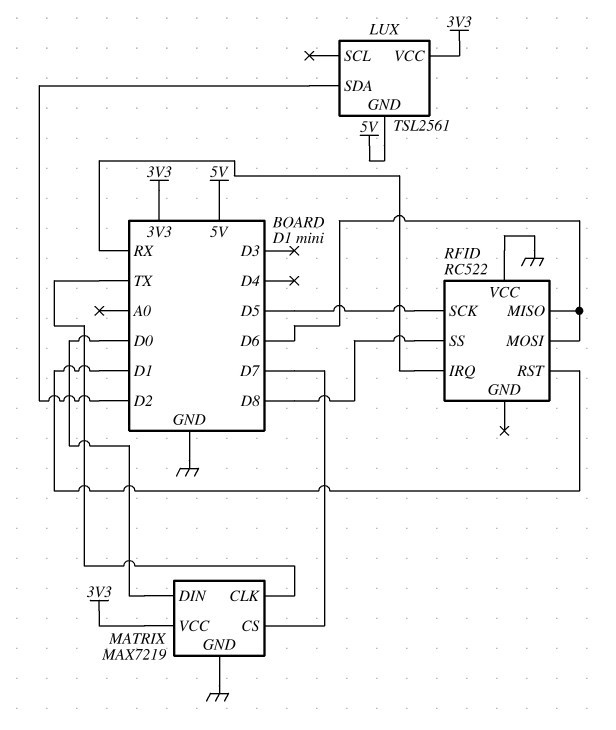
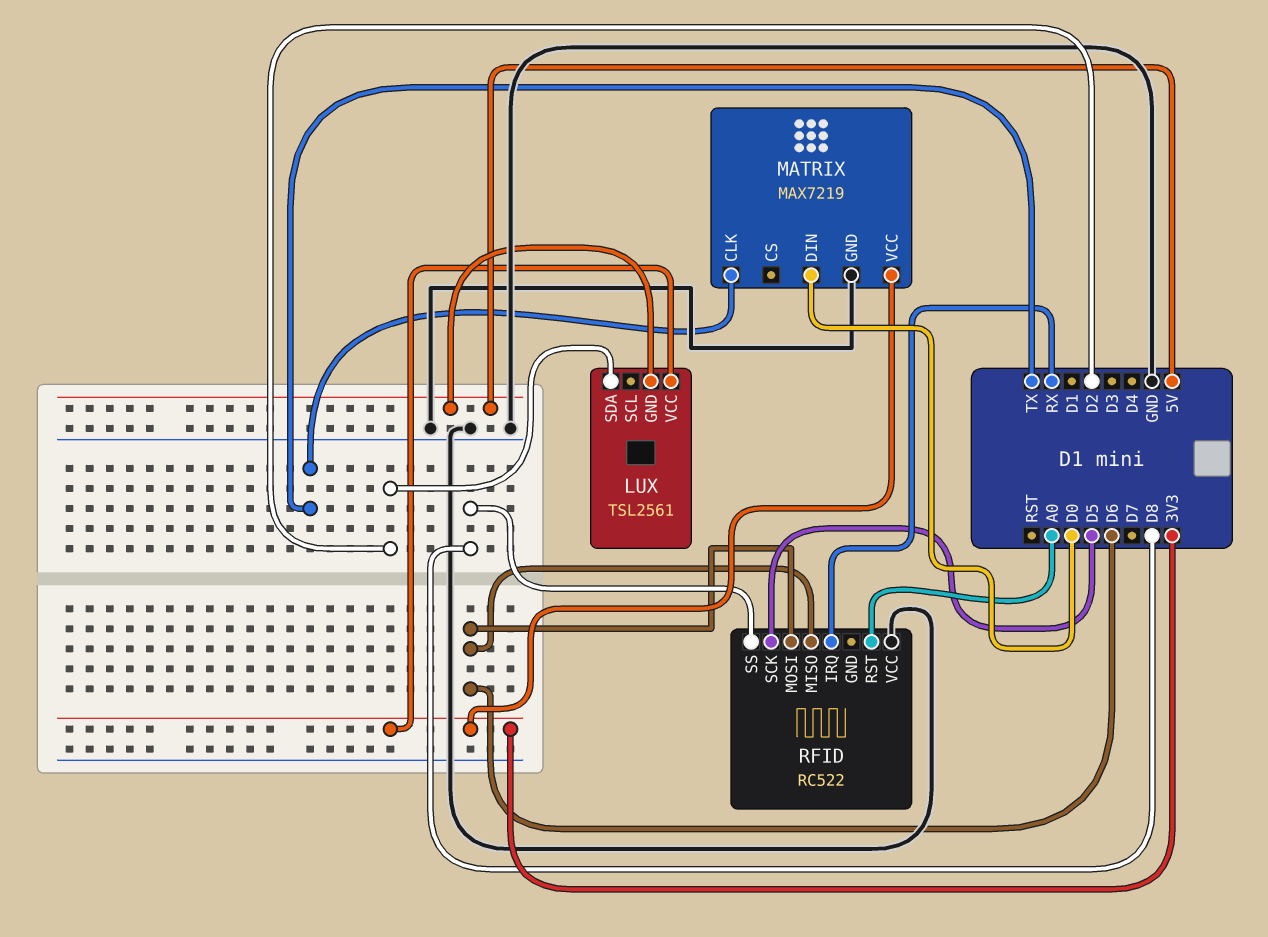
MATRIX pin CS: D7 -> none
RFID pin RST: D1 -> A0

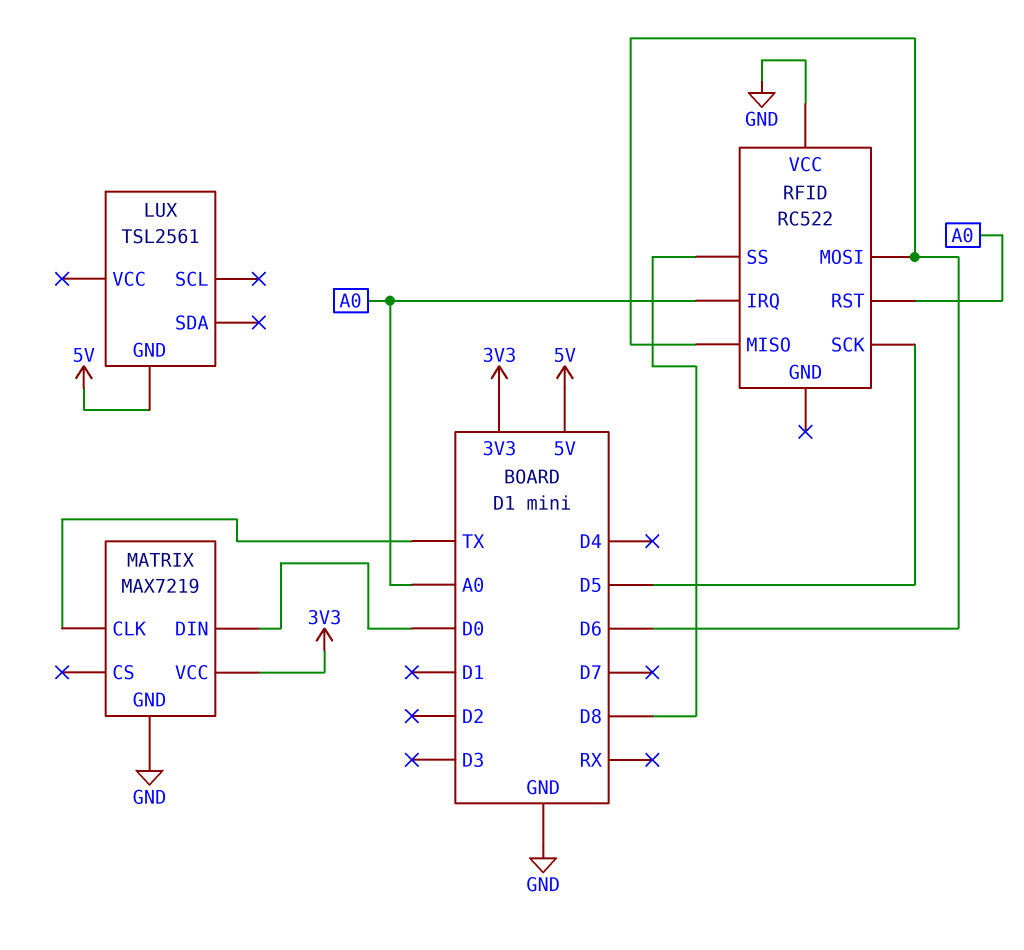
LUX pin SDA: D2 -> none
LUX pin VCC: 3V3 -> none
RFID pin IRQ: RX -> A0

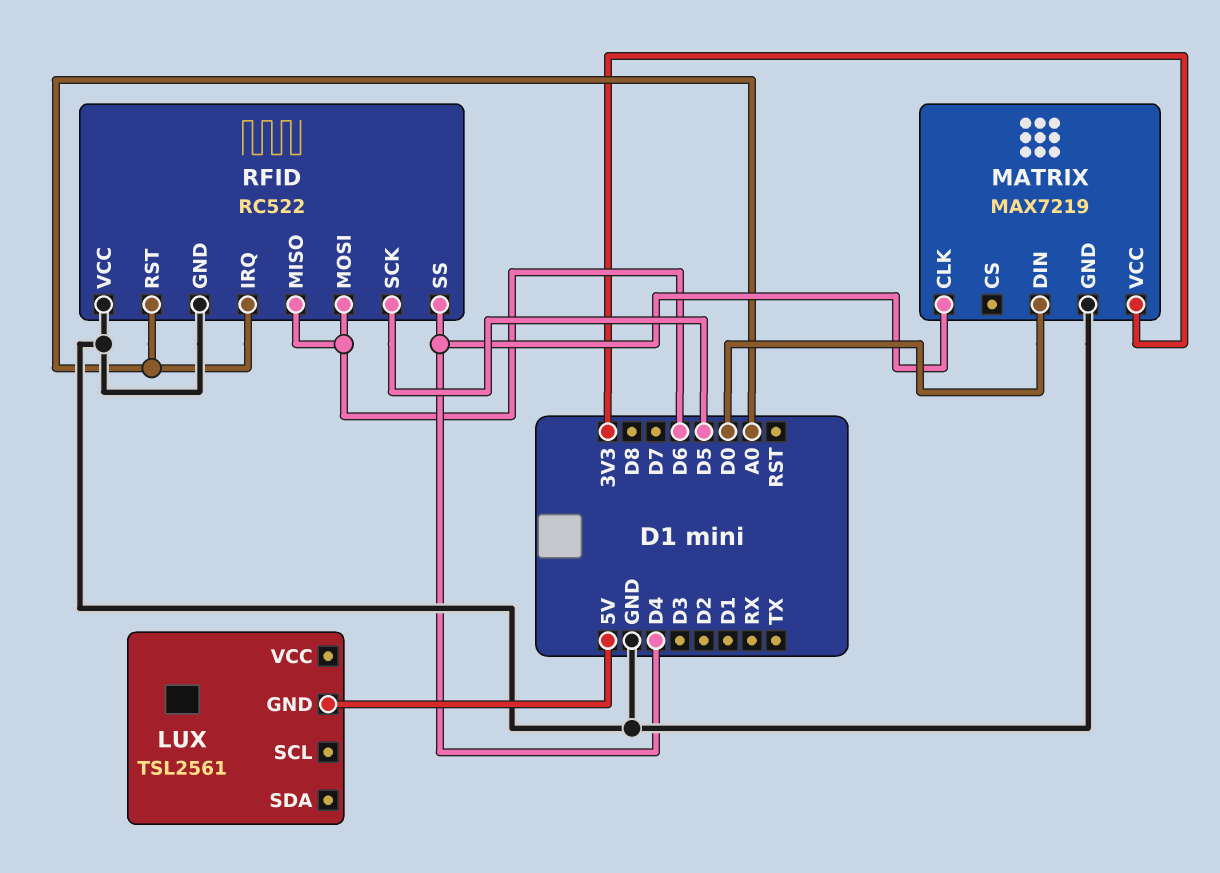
MATRIX pin CLK: TX -> D4
RFID pin GND: none -> GND
RFID pin SS: D8 -> D4

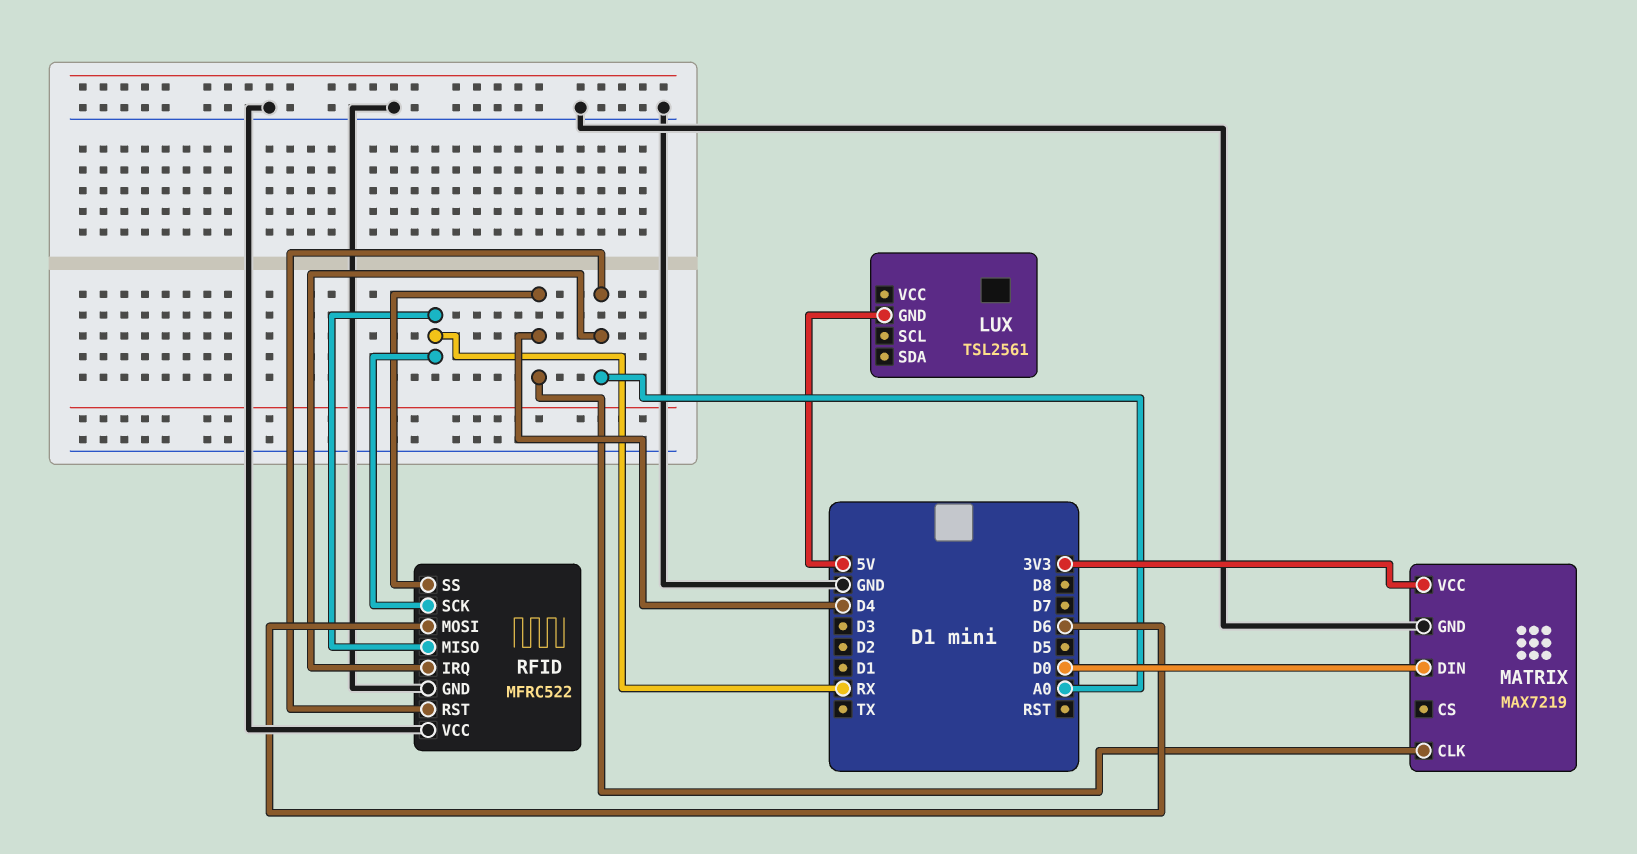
RFID: RC522 -> MFRC522
RFID pin MISO: D6 -> RX
RFID pin SCK: D5 -> RX

